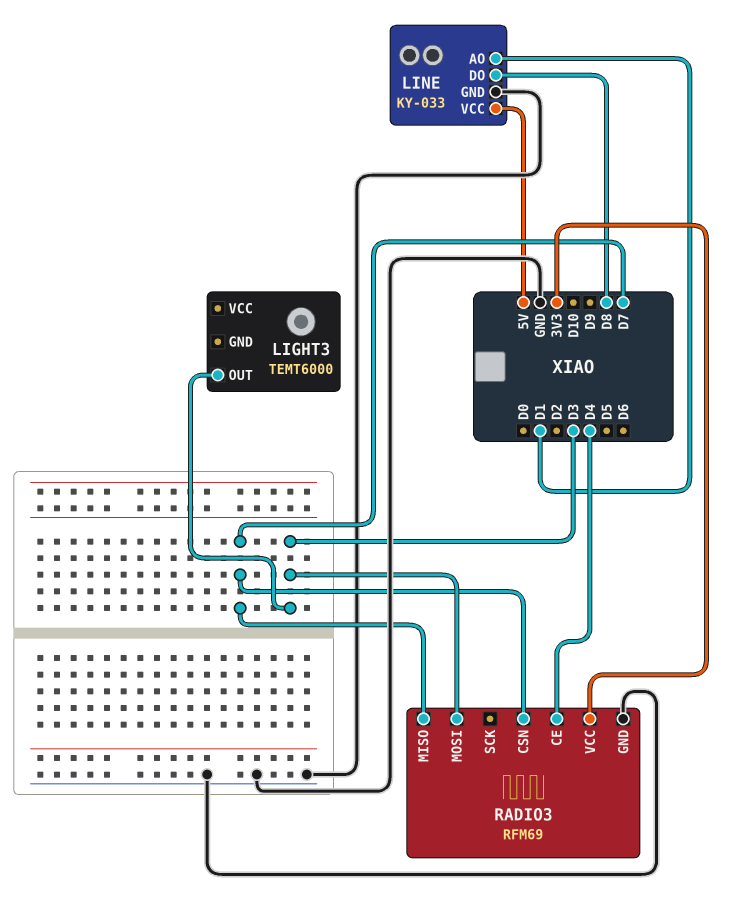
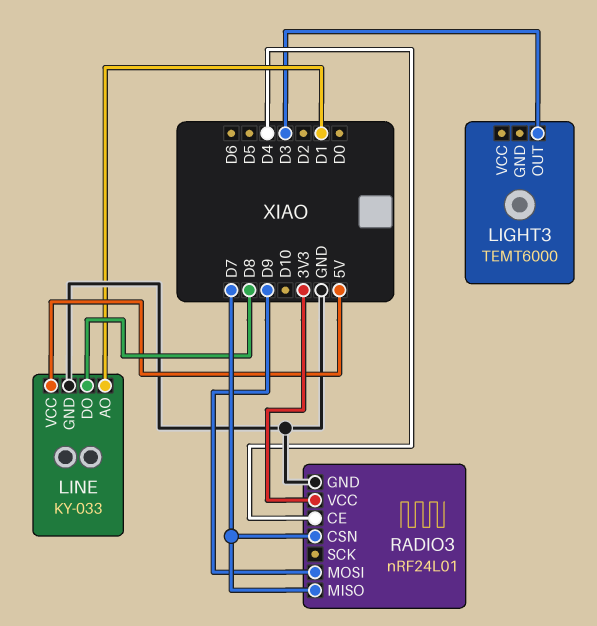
RADIO3: RFM69 -> nRF24L01
RADIO3 pin MOSI: D3 -> D9

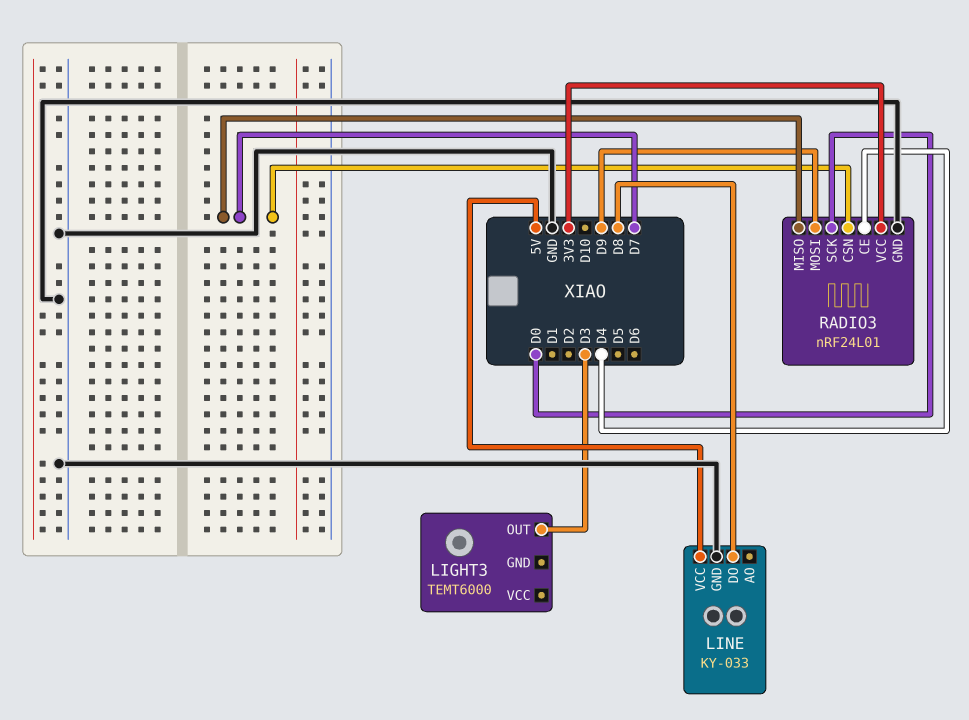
LINE pin AO: D1 -> none
RADIO3 pin SCK: none -> D0

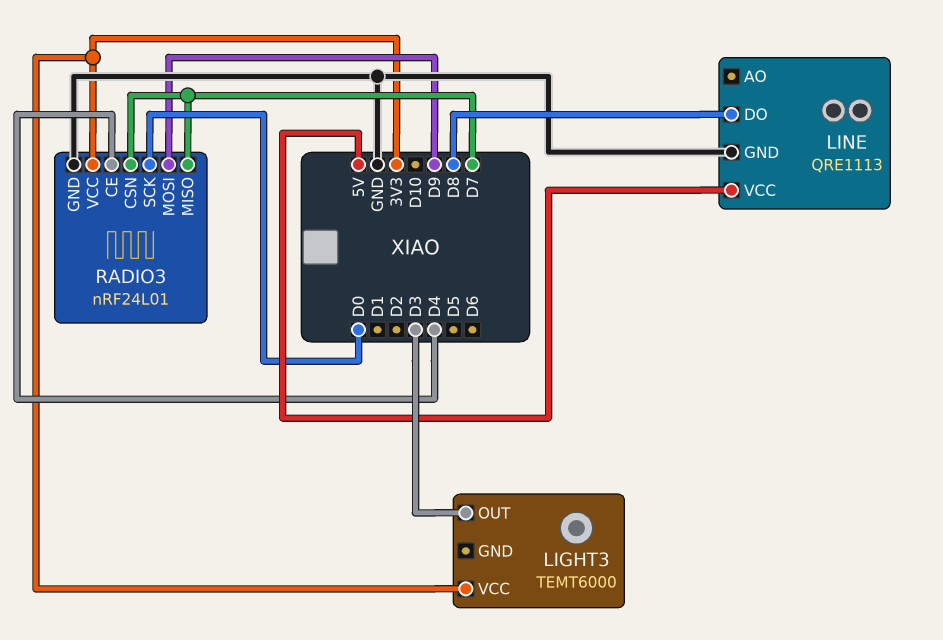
LIGHT3 pin VCC: none -> 3V3
LINE: KY-033 -> QRE1113

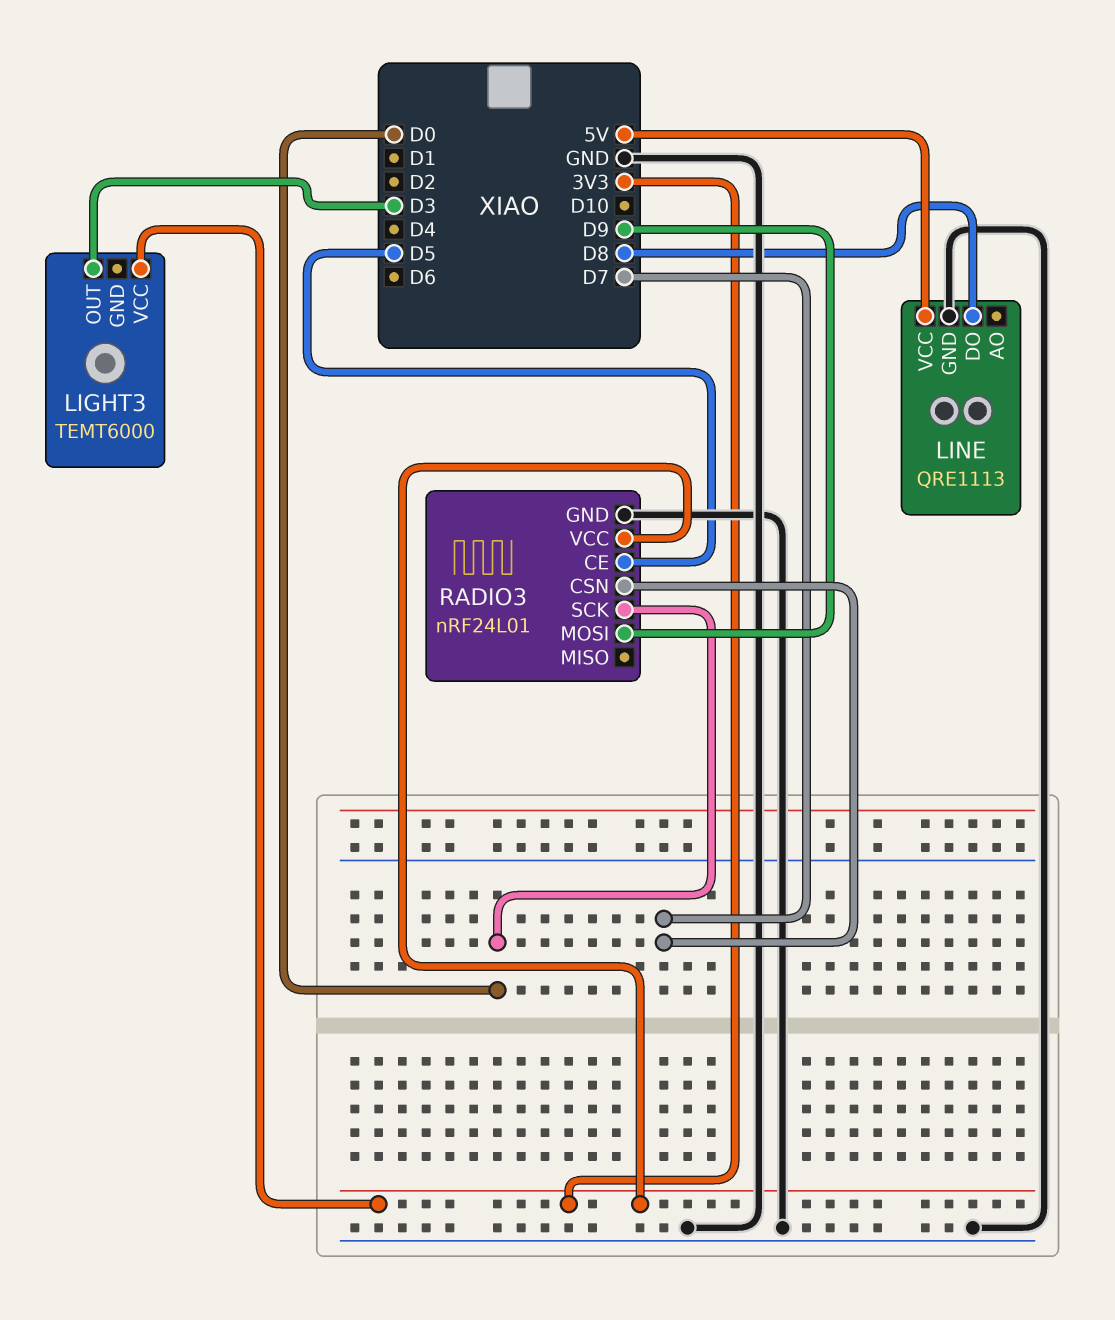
RADIO3 pin CE: D4 -> D5
RADIO3 pin MISO: D7 -> none

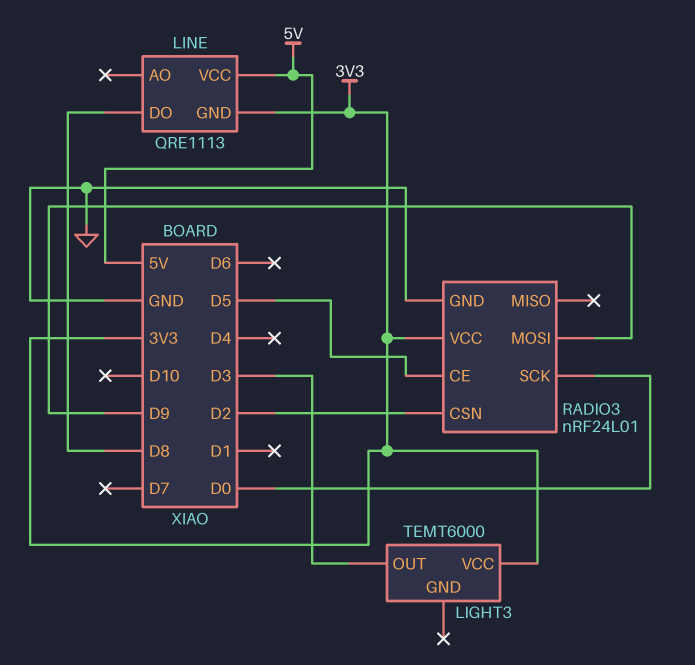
LINE pin GND: GND -> 3V3
RADIO3 pin CSN: D7 -> D2

